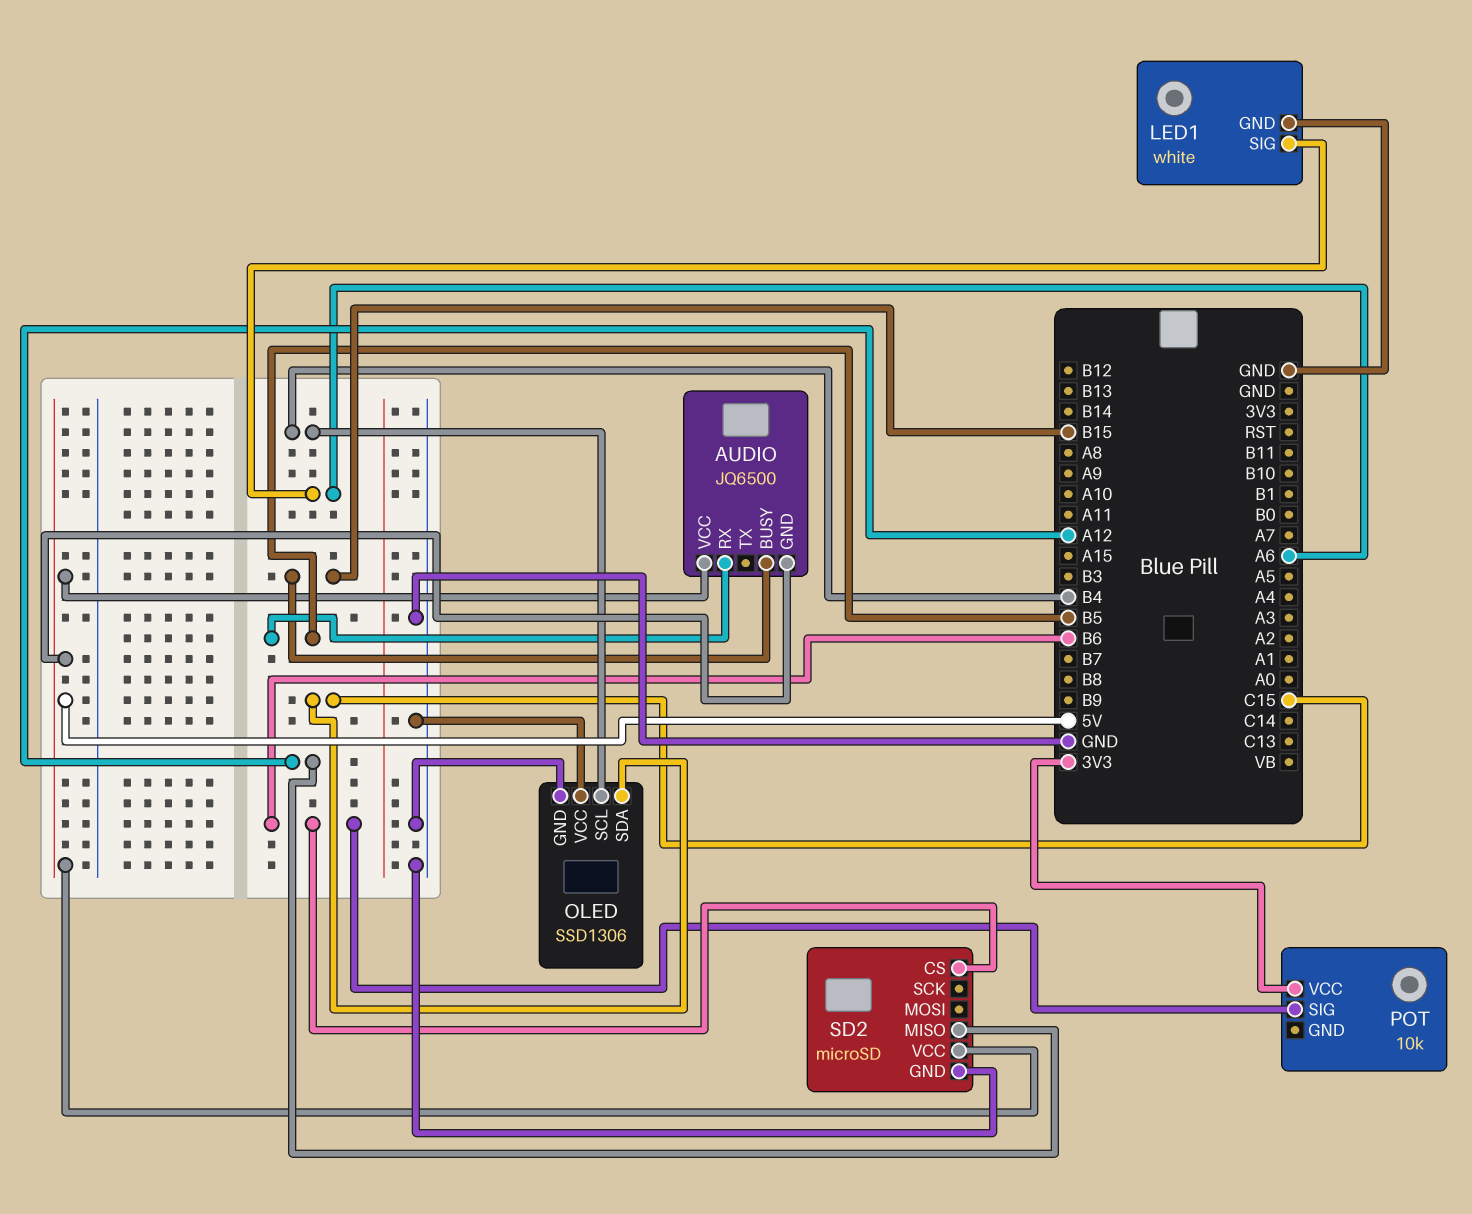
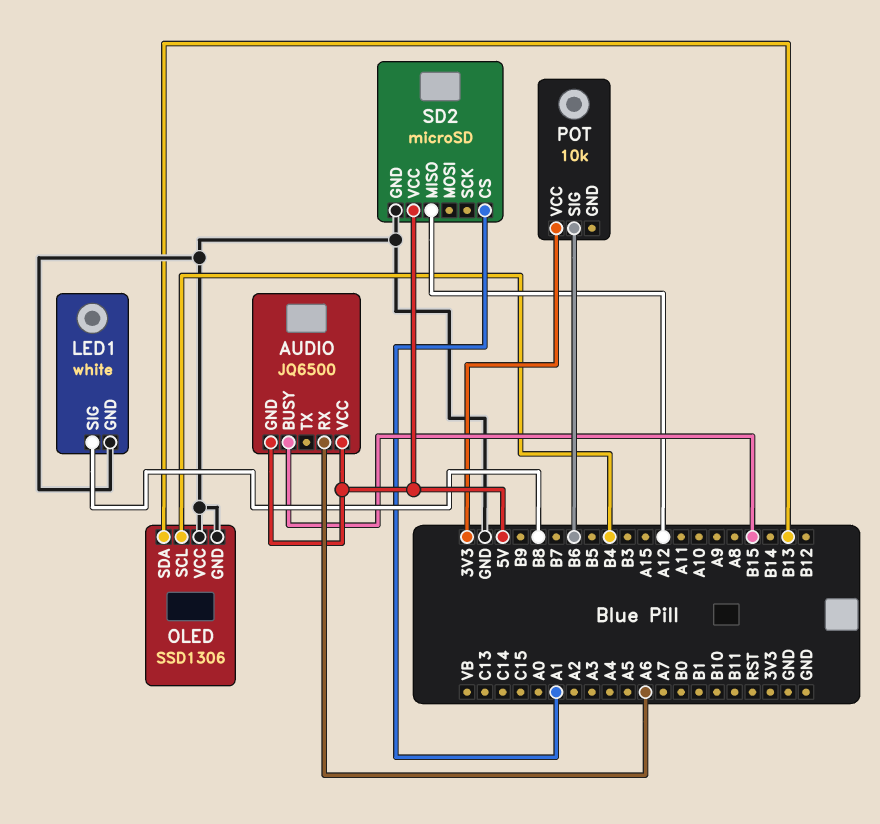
AUDIO pin RX: B5 -> A6
LED1 pin SIG: A6 -> B8
OLED pin SDA: C15 -> B13
SD2 pin CS: B6 -> A1

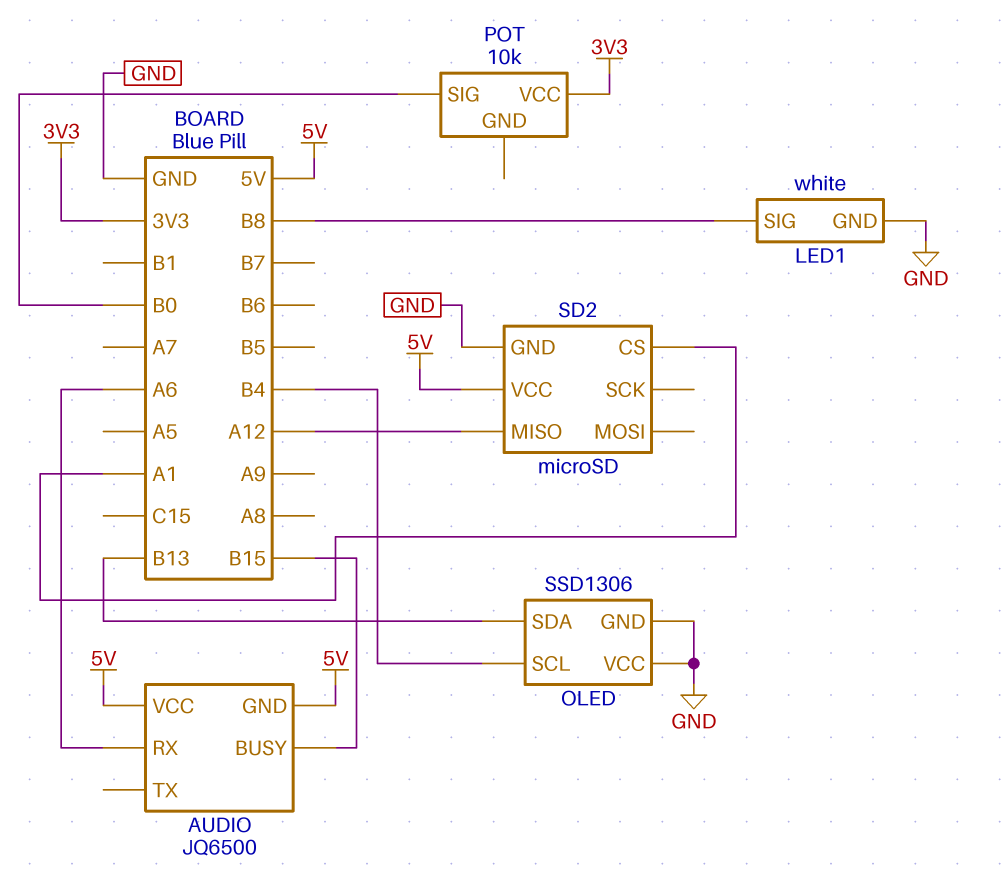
POT pin SIG: B6 -> B0

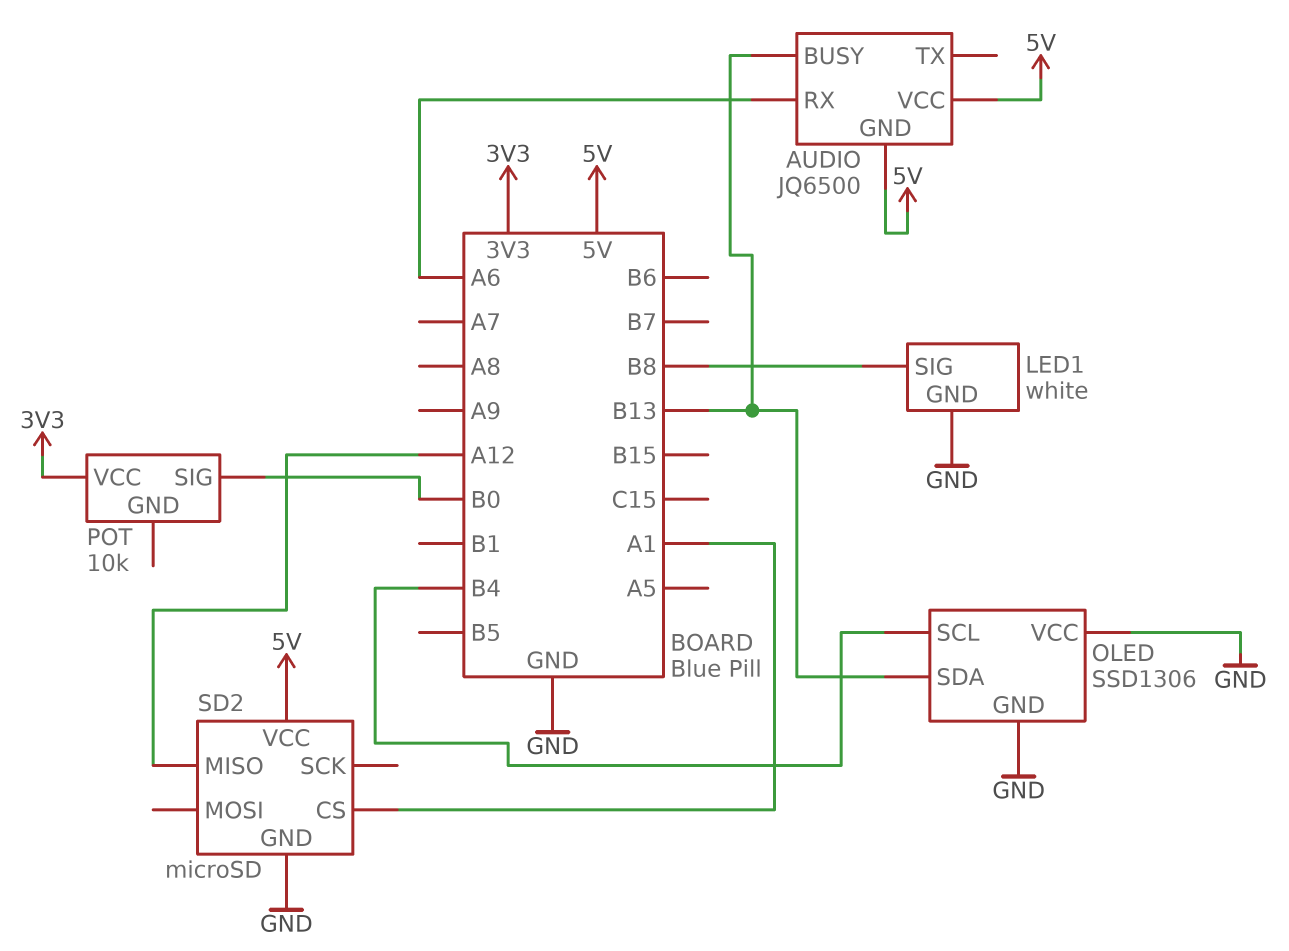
AUDIO pin BUSY: B15 -> B13

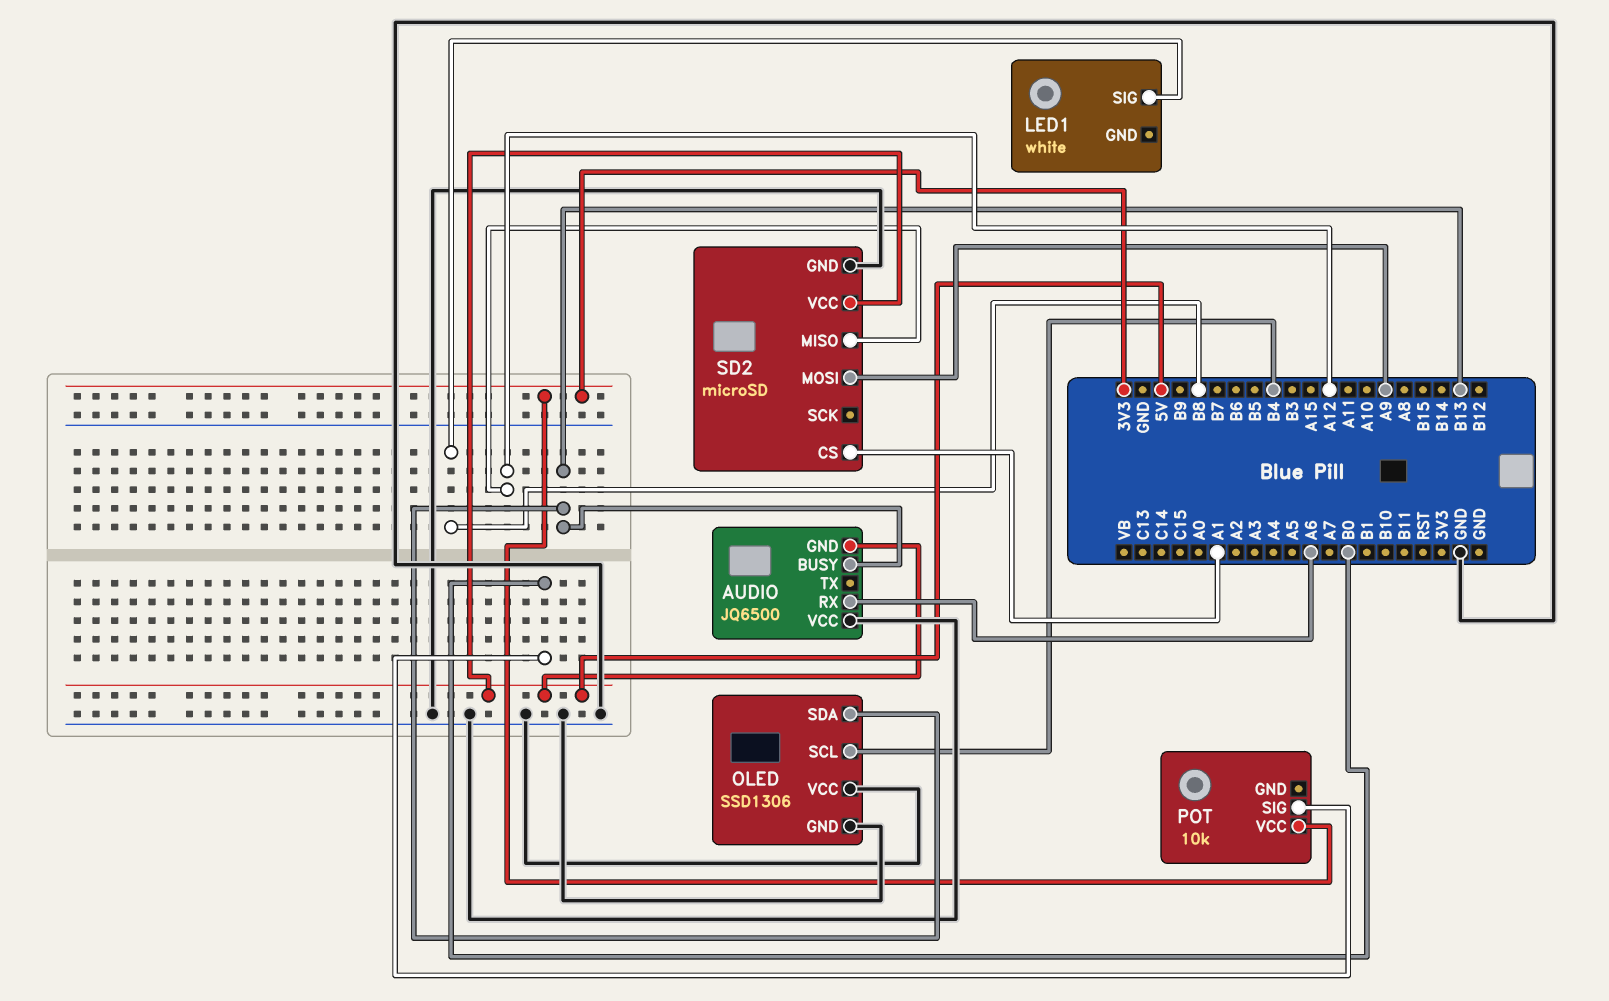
AUDIO pin VCC: 5V -> GND
LED1 pin GND: GND -> none
SD2 pin MOSI: none -> A9

